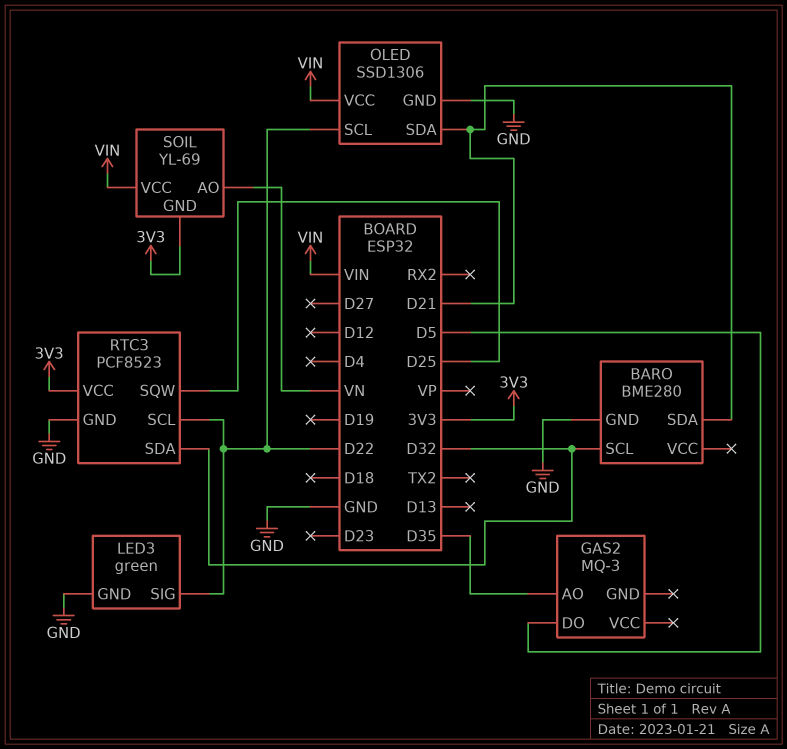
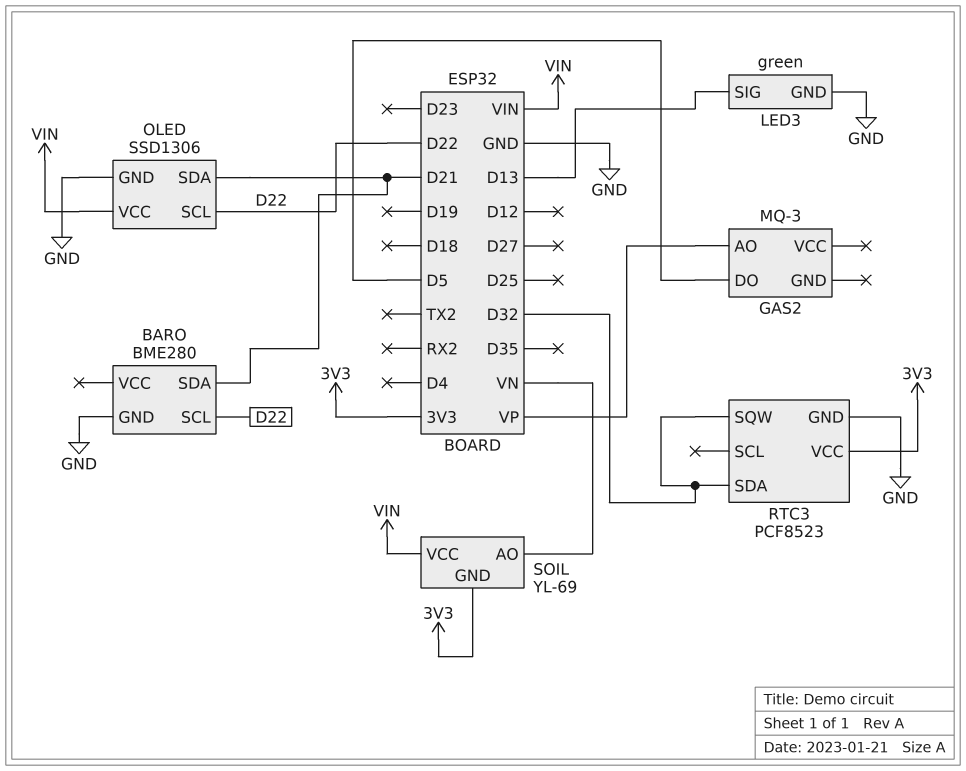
BARO pin SCL: D32 -> D22
GAS2 pin AO: D35 -> VP
LED3 pin SIG: D22 -> D13
RTC3 pin SCL: D22 -> none
RTC3 pin SQW: D25 -> D32

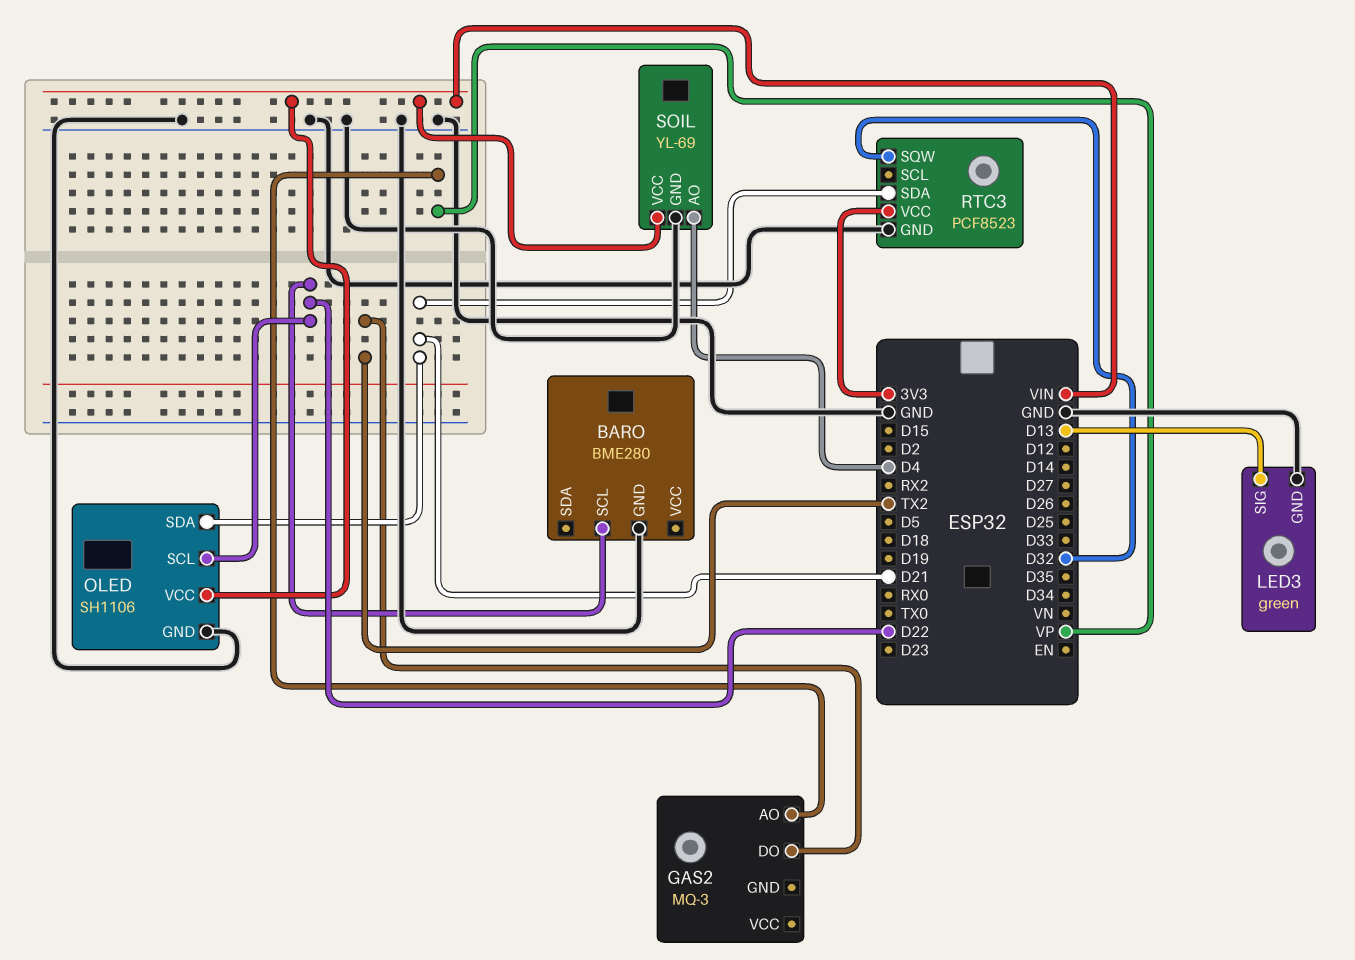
BARO pin SDA: D21 -> none
GAS2 pin DO: D5 -> TX2
OLED: SSD1306 -> SH1106
RTC3 pin SDA: D32 -> D21
SOIL pin AO: VN -> D4
SOIL pin GND: 3V3 -> GND

